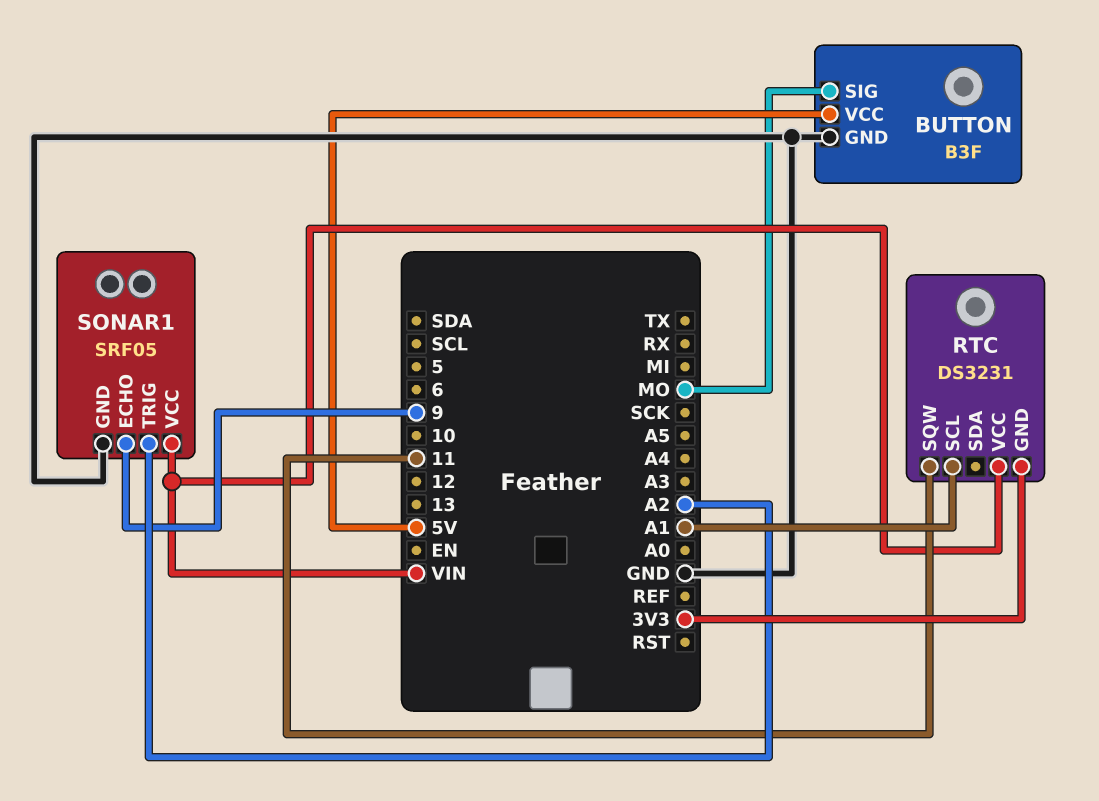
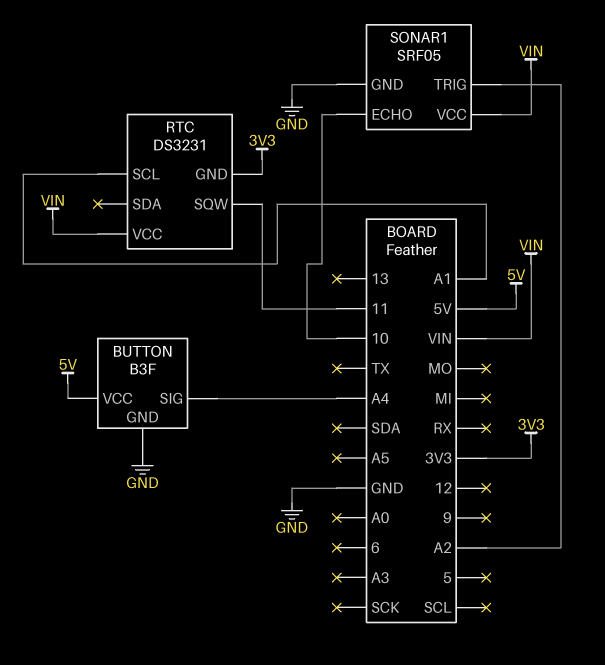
BUTTON pin SIG: MO -> A4
SONAR1 pin ECHO: 9 -> 10

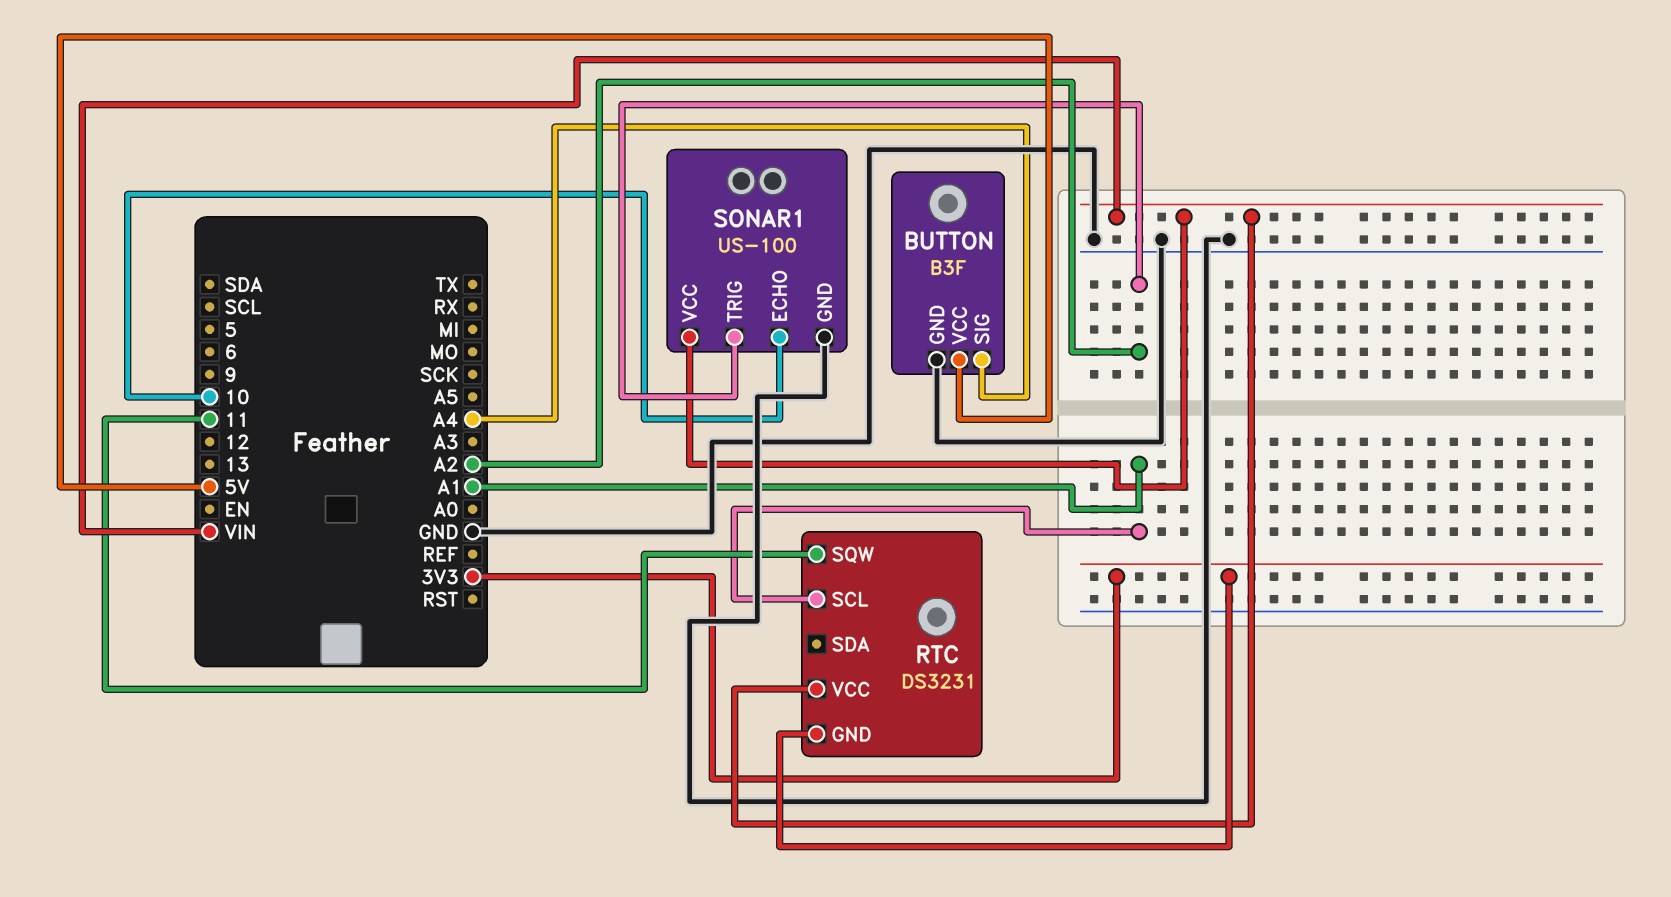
SONAR1: SRF05 -> US-100

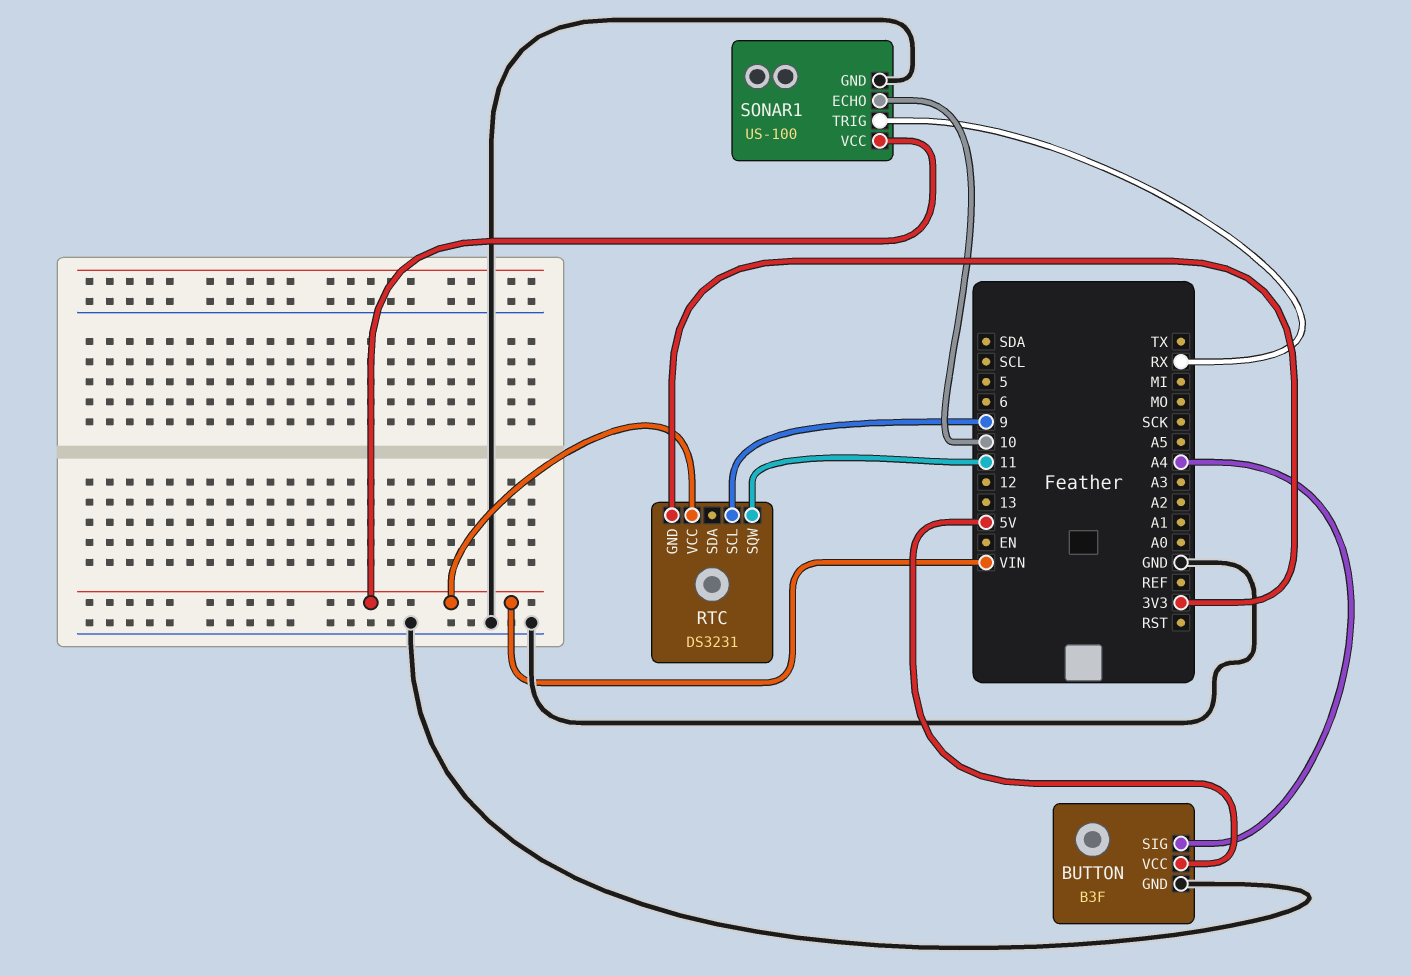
RTC pin SCL: A1 -> 9
SONAR1 pin TRIG: A2 -> RX

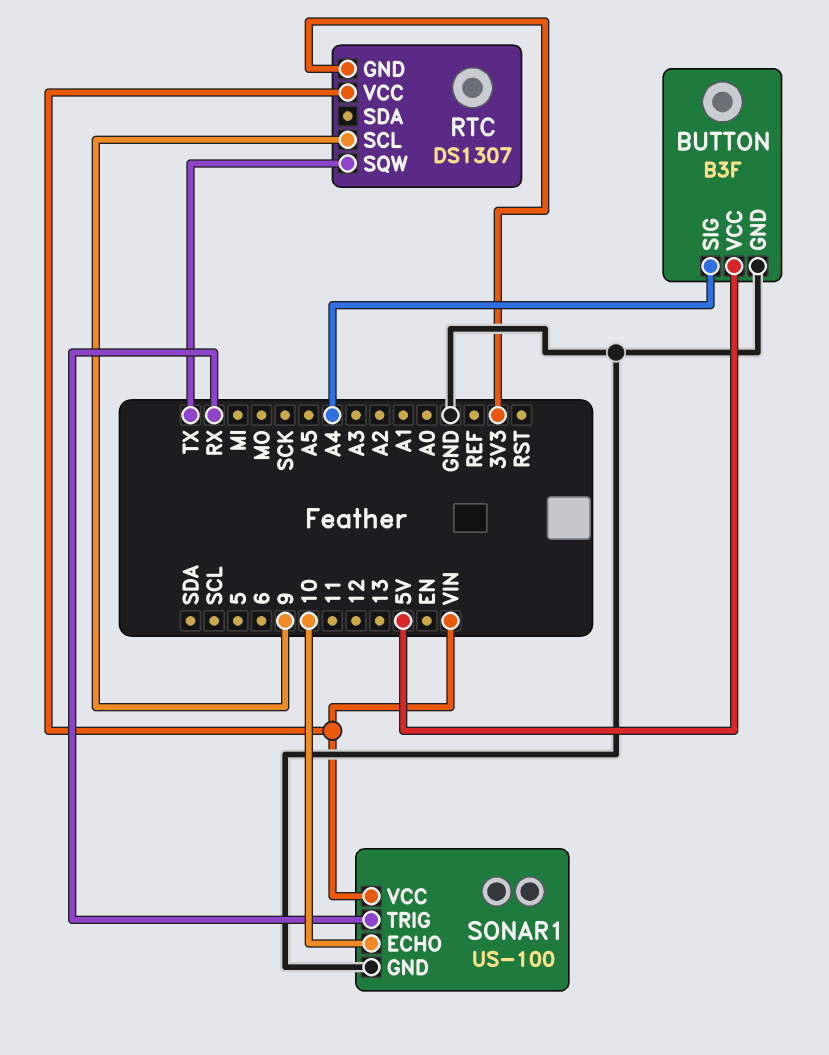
RTC: DS3231 -> DS1307
RTC pin SQW: 11 -> TX

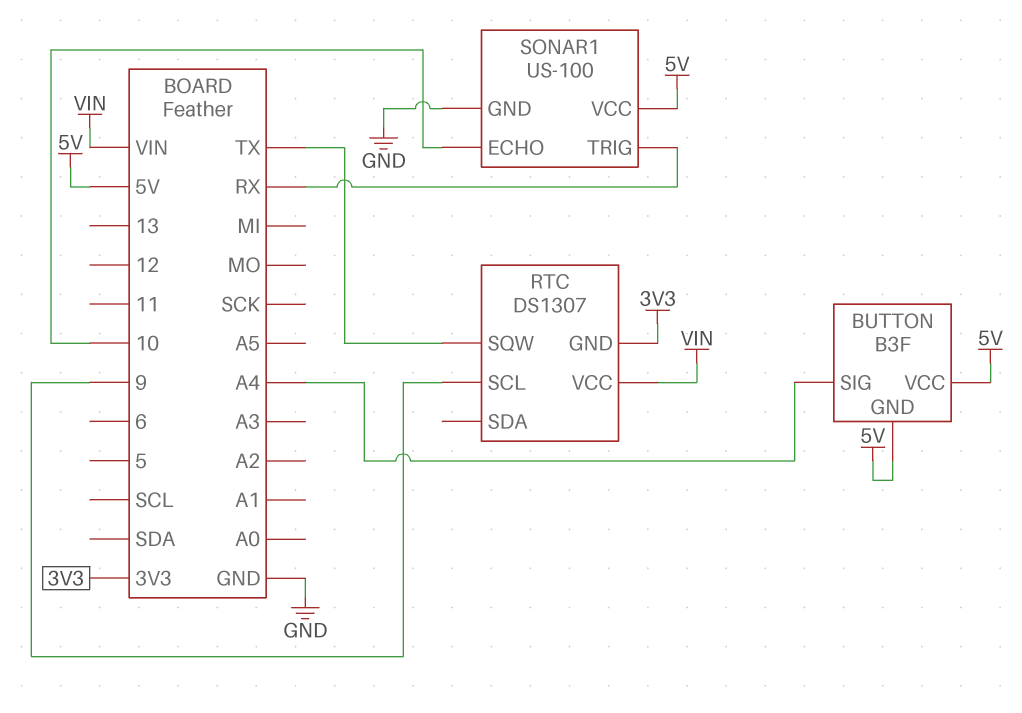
BUTTON pin GND: GND -> 5V
SONAR1 pin VCC: VIN -> 5V

